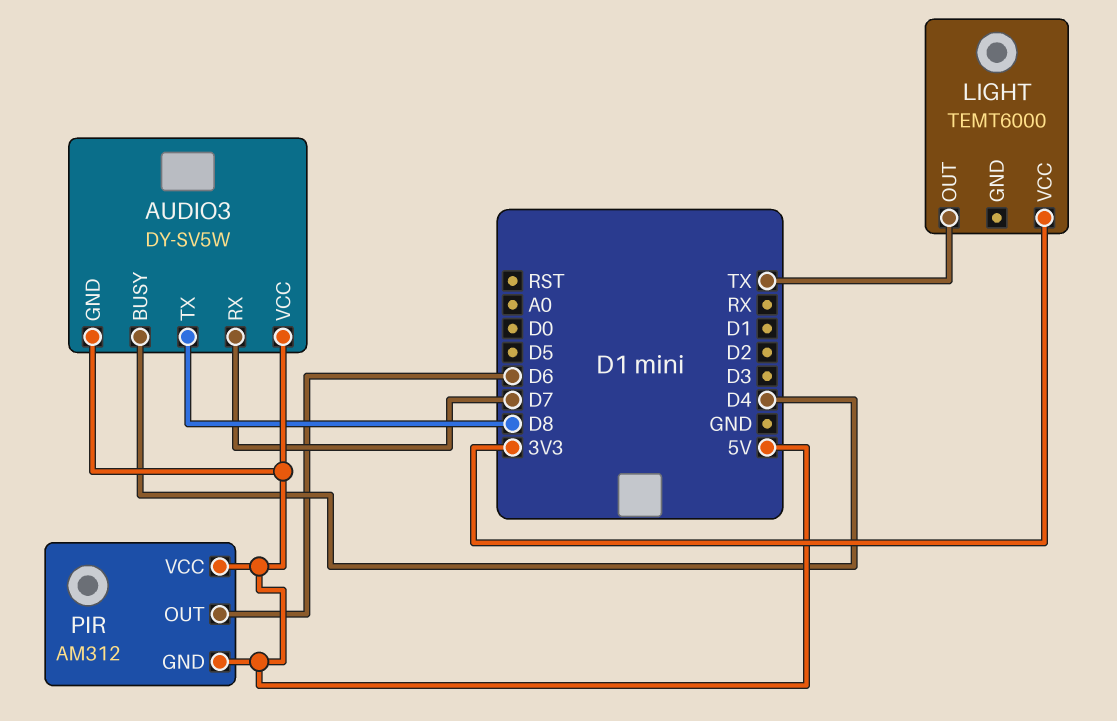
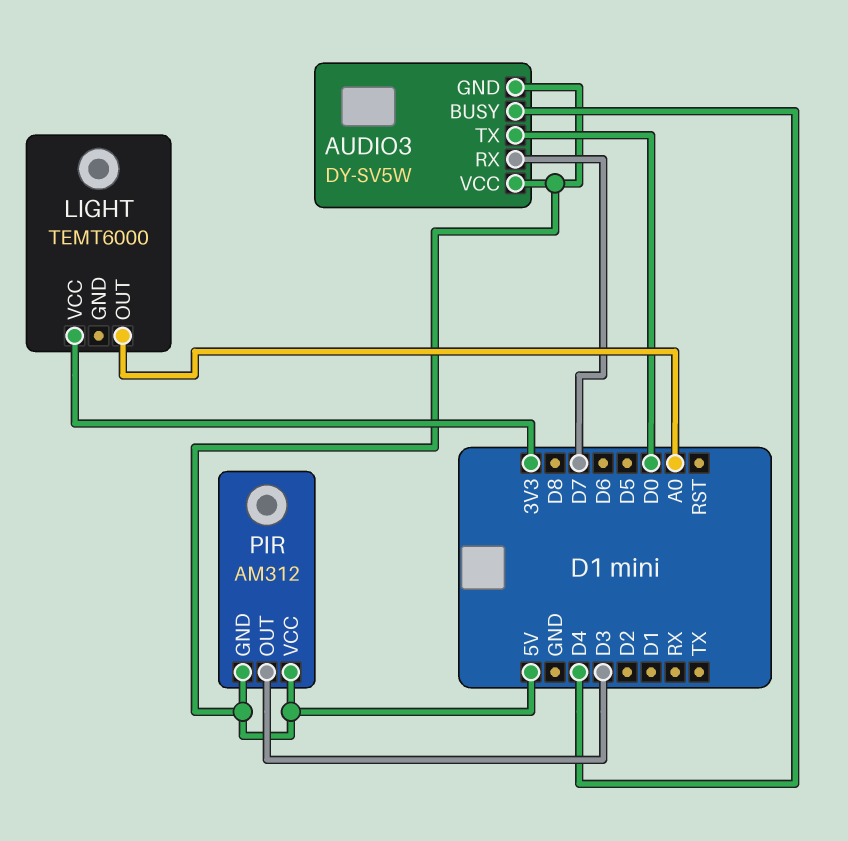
AUDIO3 pin TX: D8 -> D0
LIGHT pin OUT: TX -> A0
PIR pin OUT: D6 -> D3

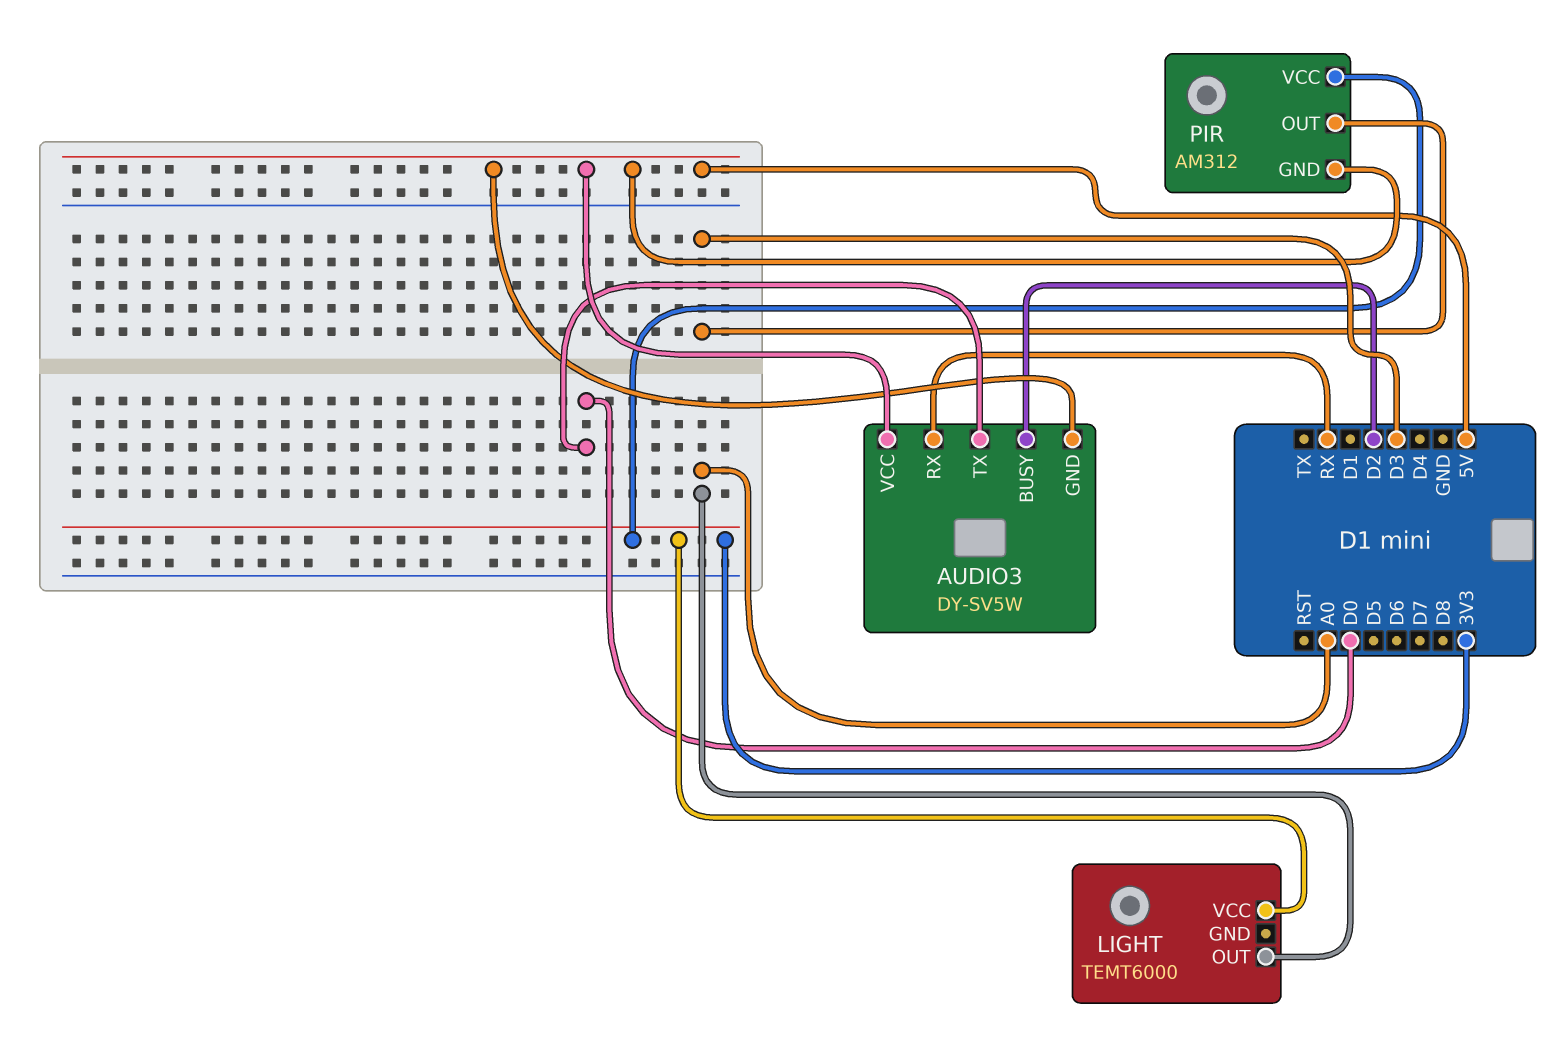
AUDIO3 pin BUSY: D4 -> D2
AUDIO3 pin RX: D7 -> RX
PIR pin VCC: 5V -> 3V3

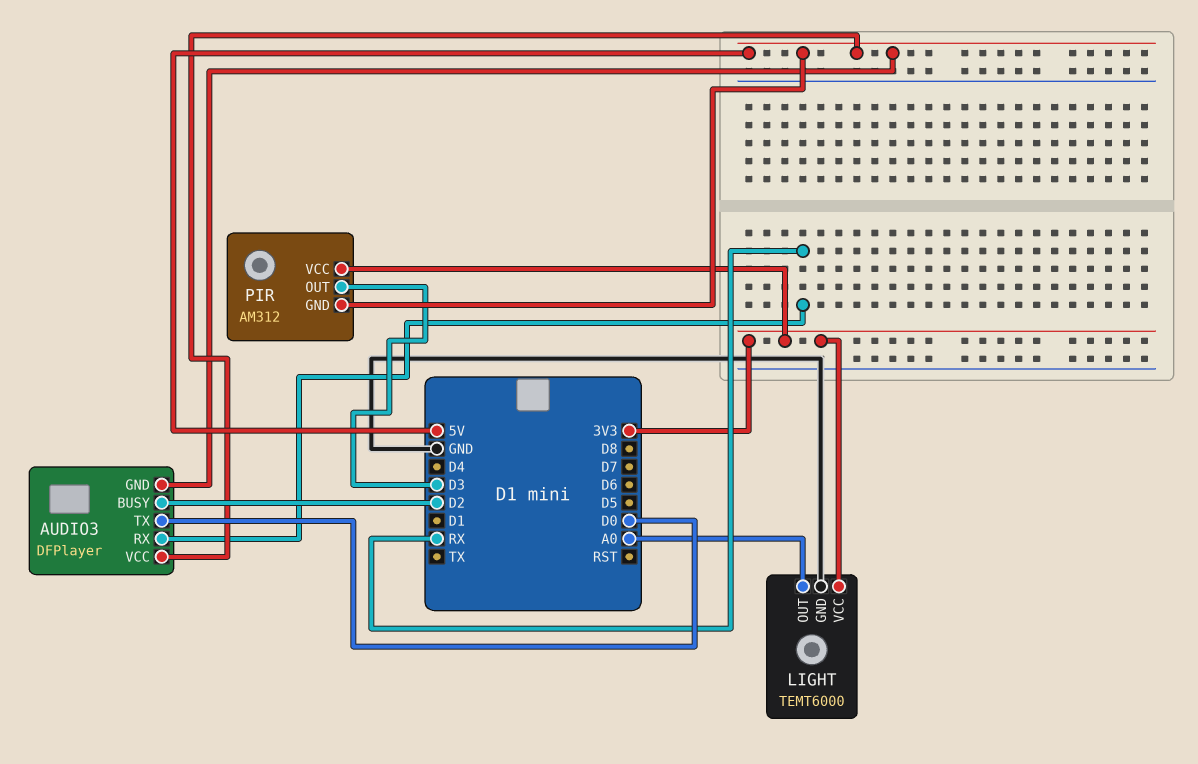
AUDIO3: DY-SV5W -> DFPlayer
LIGHT pin GND: none -> GND

